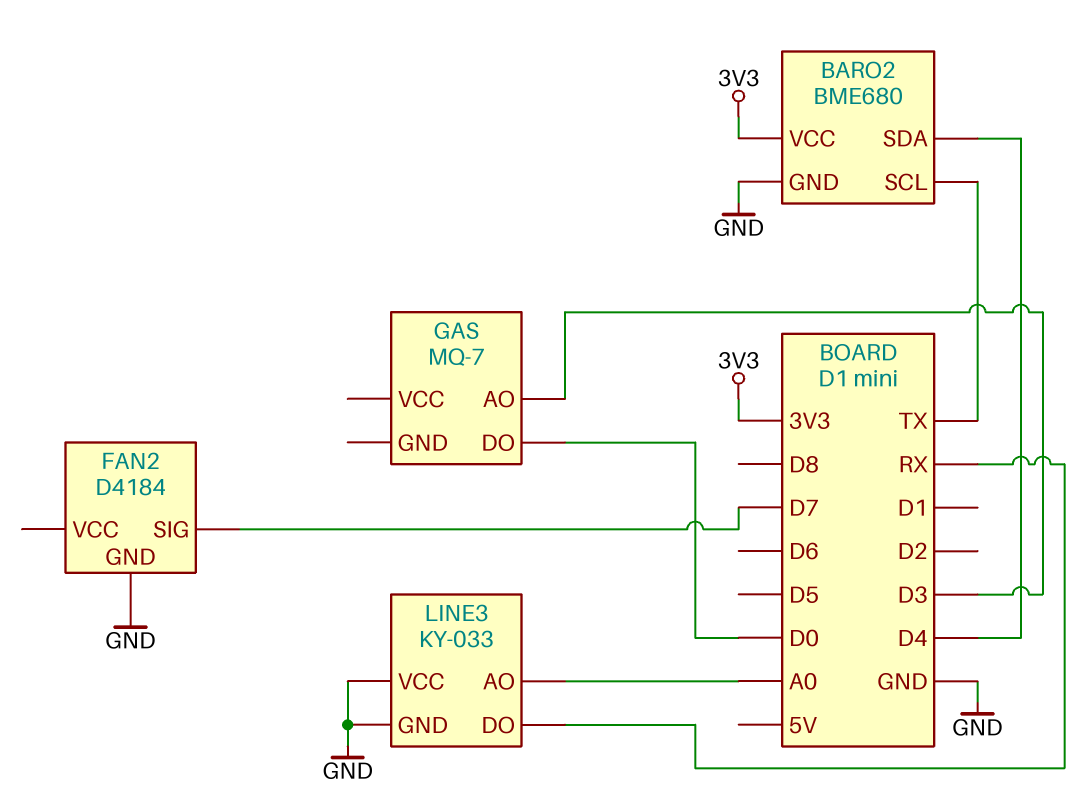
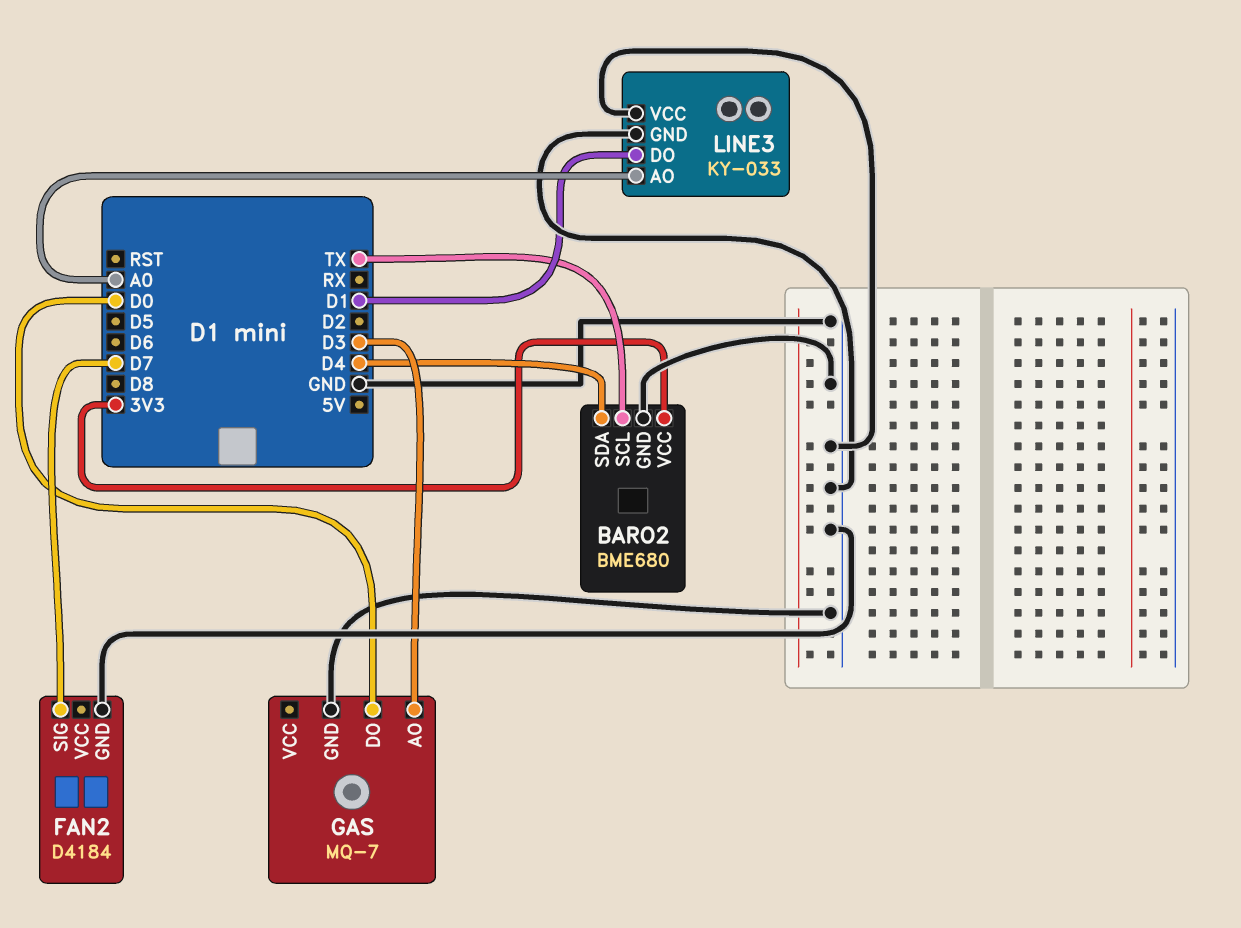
GAS pin GND: none -> GND
LINE3 pin DO: RX -> D1

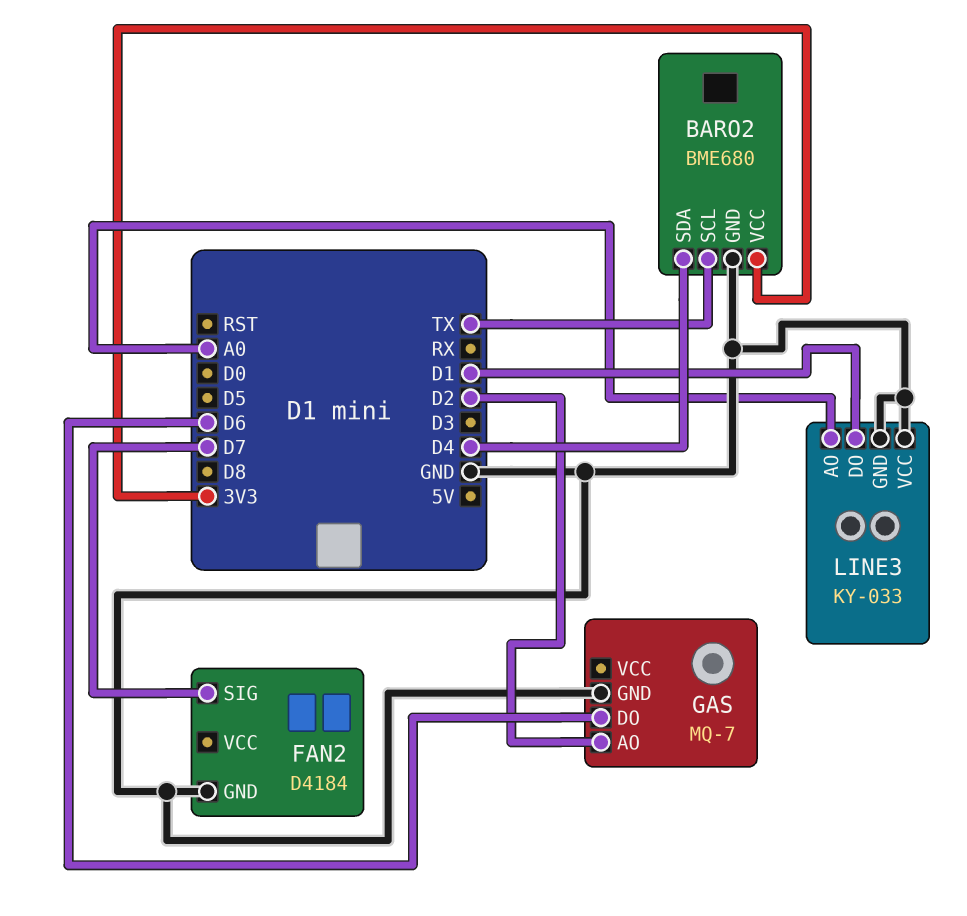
GAS pin AO: D3 -> D2
GAS pin DO: D0 -> D6

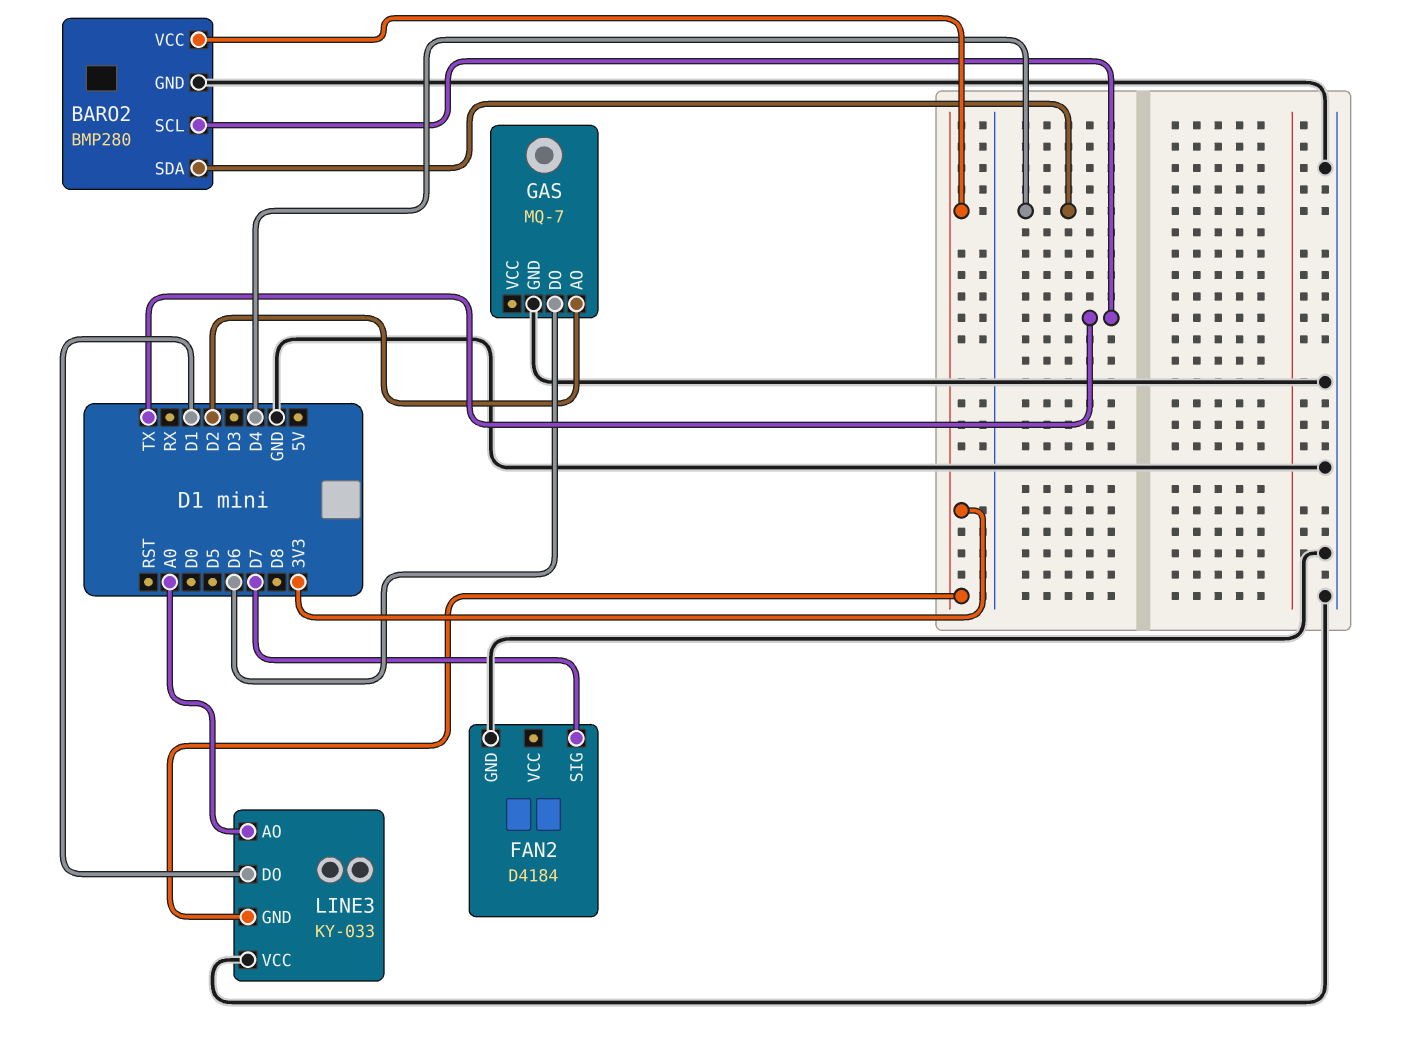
BARO2: BME680 -> BMP280
LINE3 pin GND: GND -> 3V3

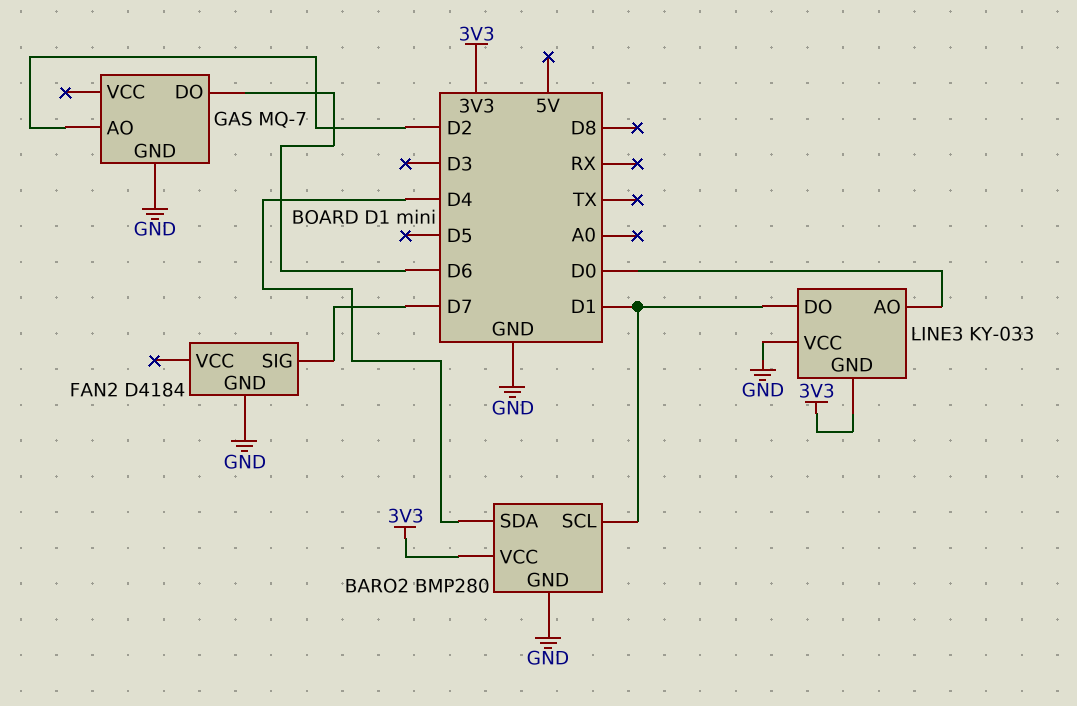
BARO2 pin SCL: TX -> D1
LINE3 pin AO: A0 -> D0

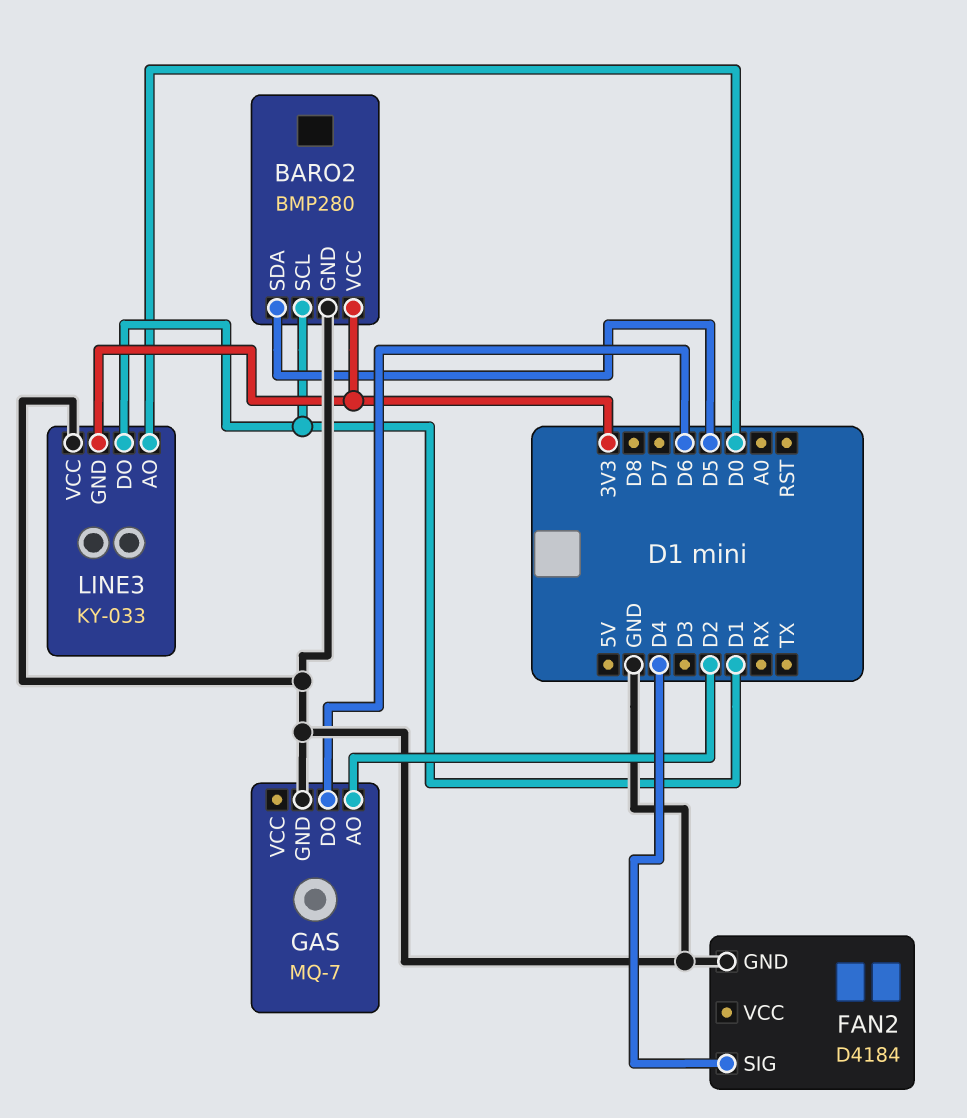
BARO2 pin SDA: D4 -> D5
FAN2 pin SIG: D7 -> D4

